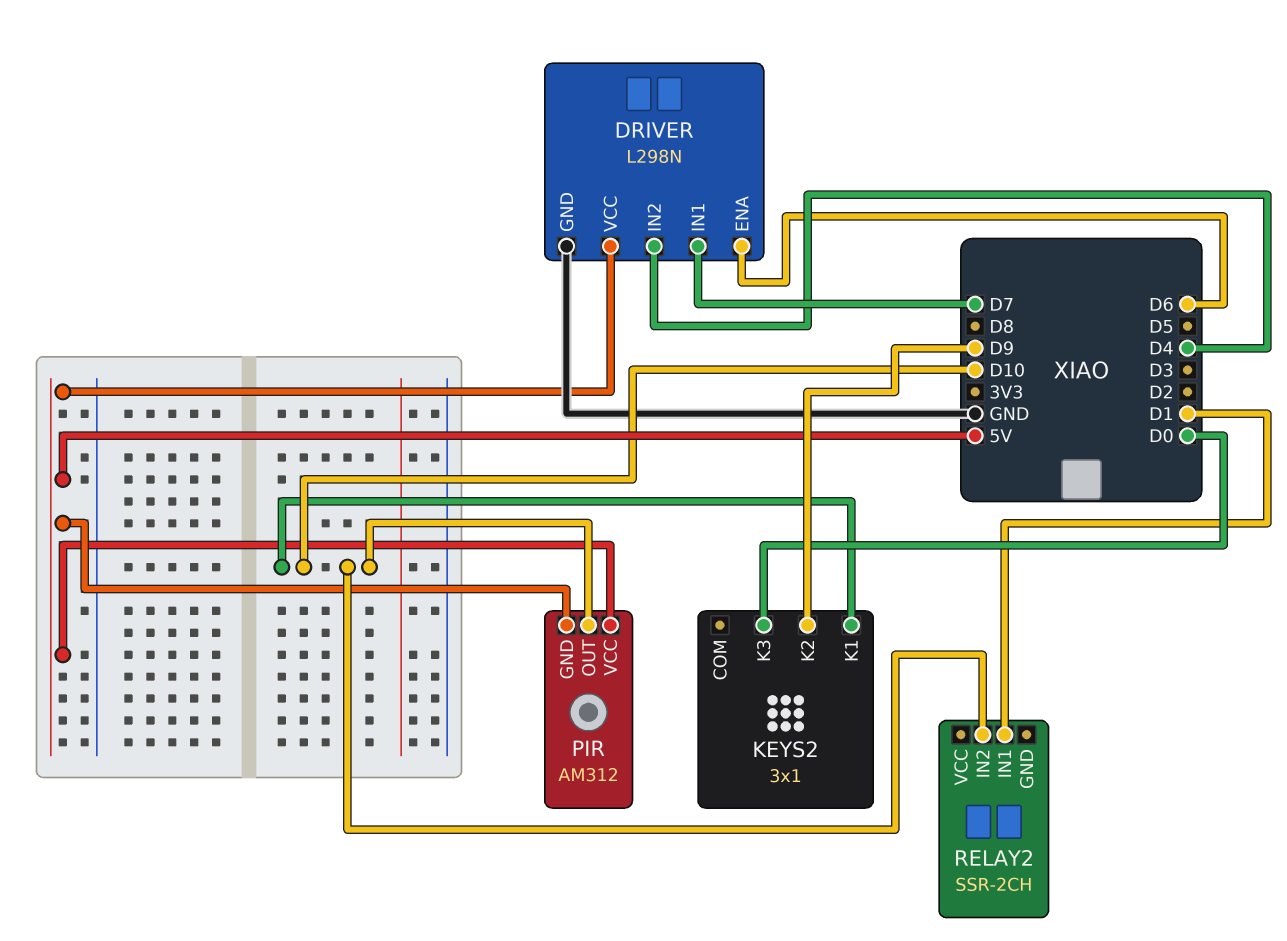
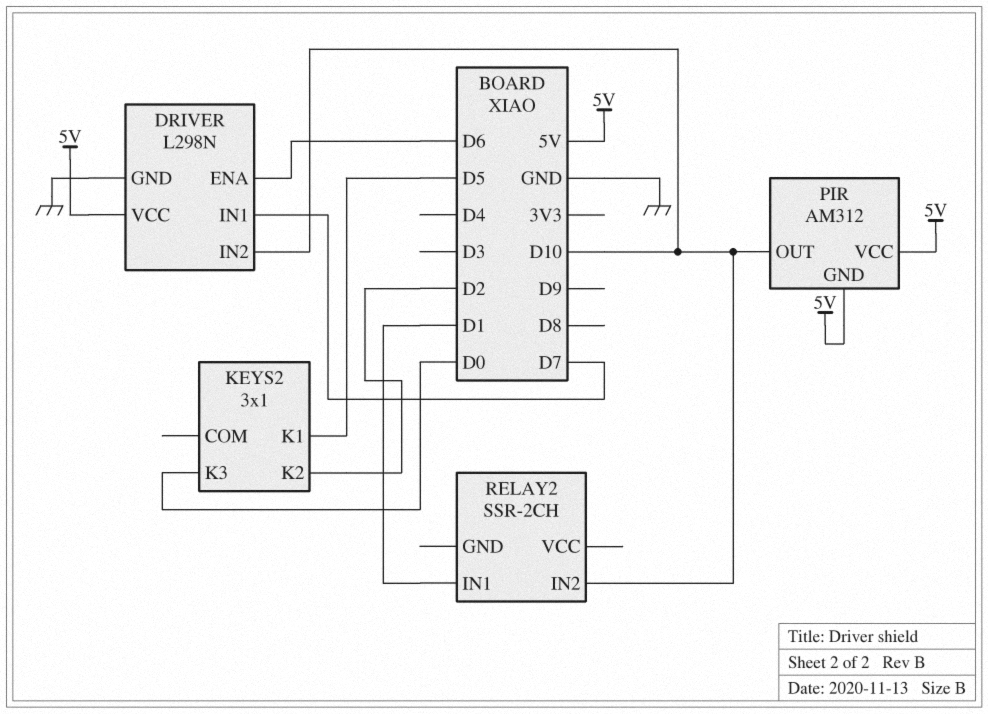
DRIVER pin IN2: D4 -> D10
KEYS2 pin K1: D10 -> D5
KEYS2 pin K2: D9 -> D2

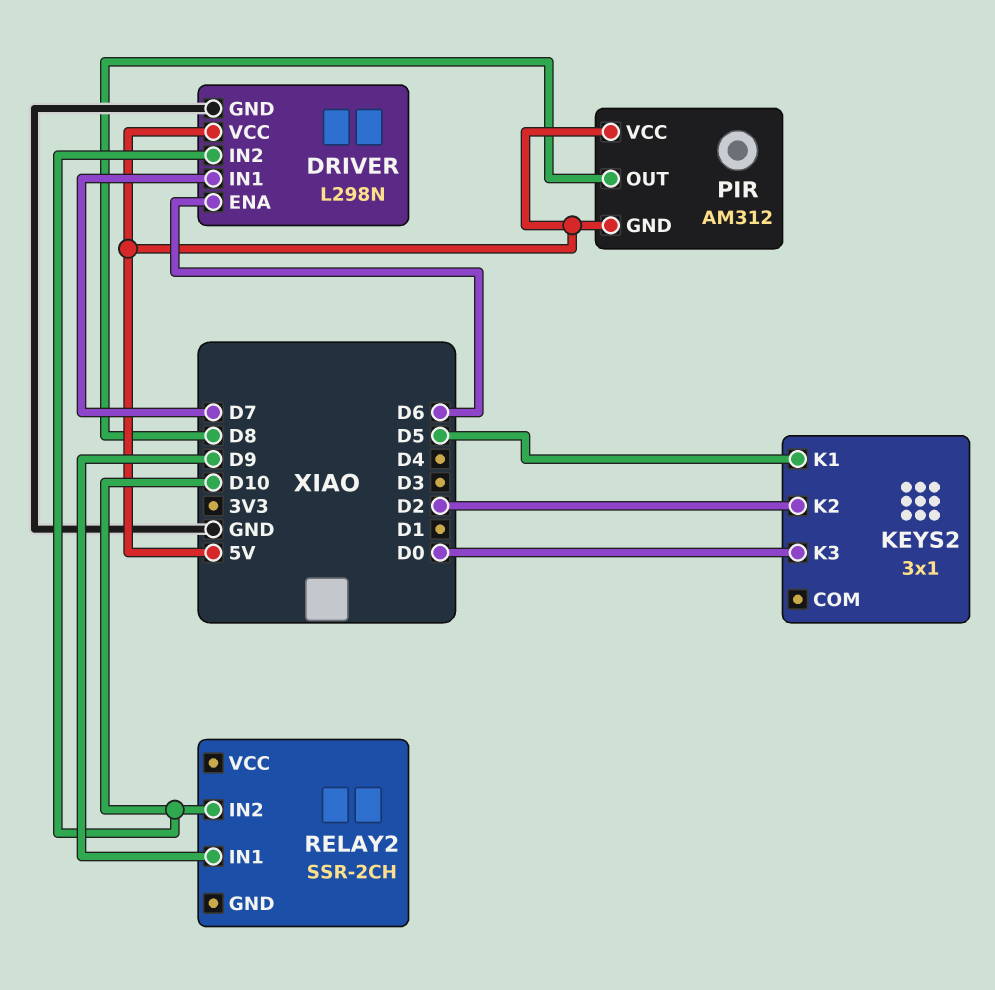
PIR pin OUT: D10 -> D8
RELAY2 pin IN1: D1 -> D9

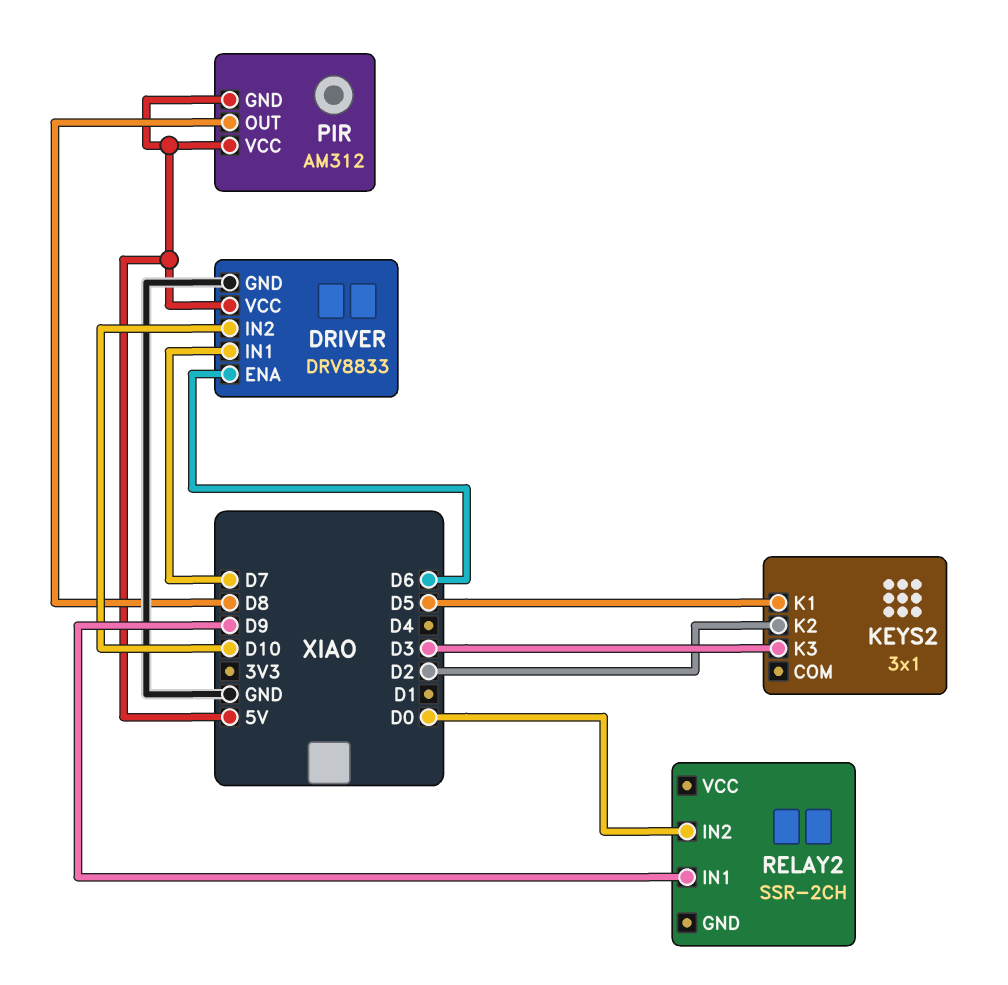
DRIVER: L298N -> DRV8833
KEYS2 pin K3: D0 -> D3
RELAY2 pin IN2: D10 -> D0

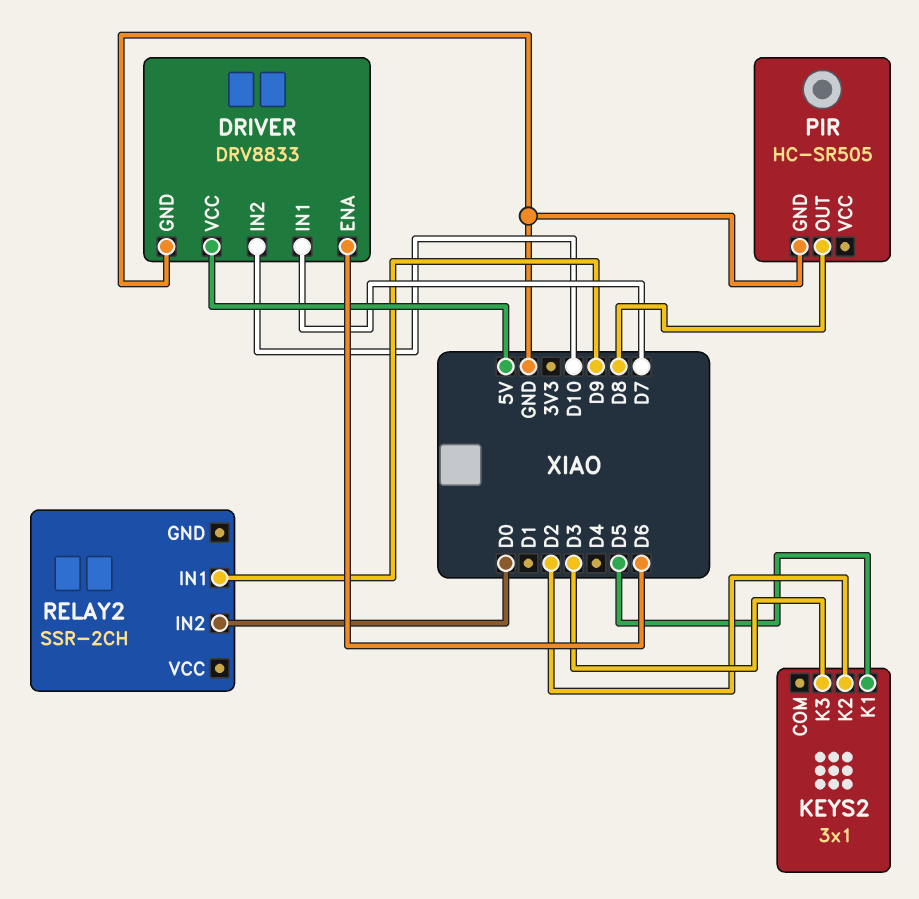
PIR: AM312 -> HC-SR505
PIR pin GND: 5V -> GND
PIR pin VCC: 5V -> none

